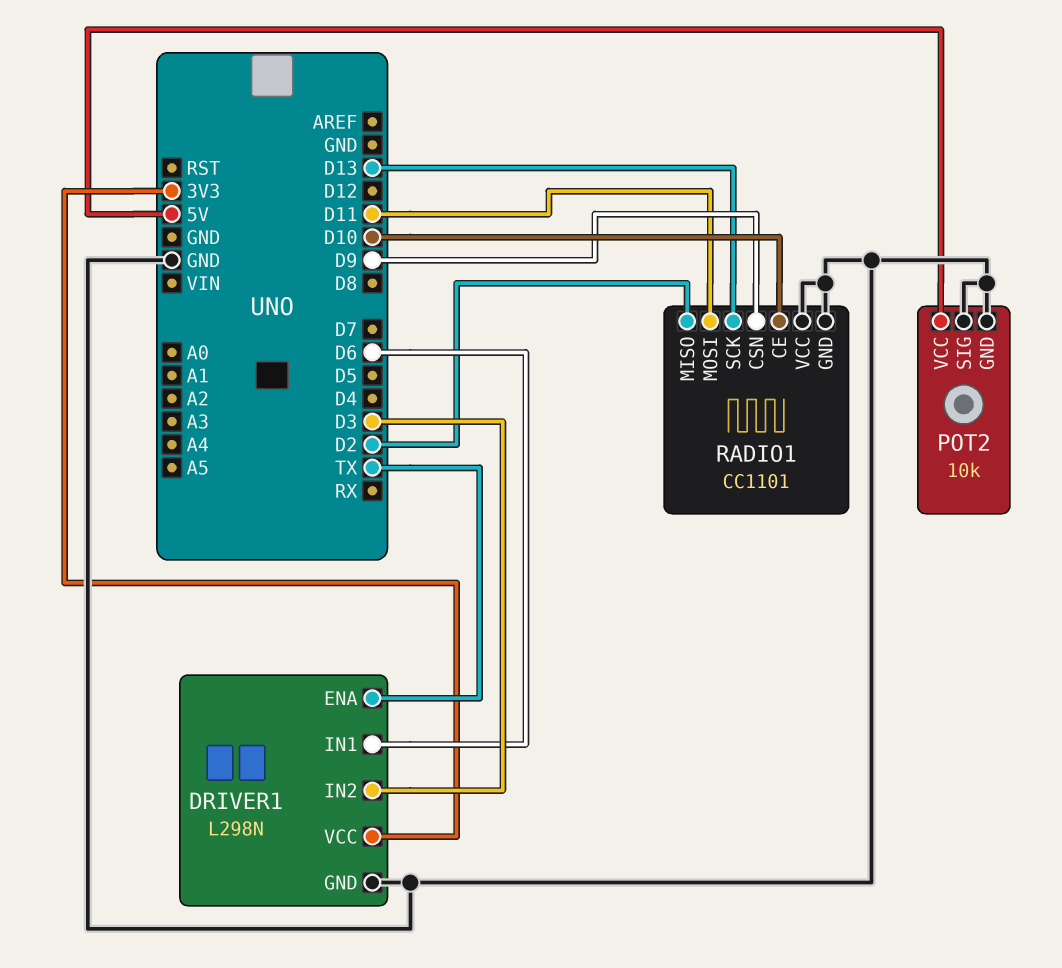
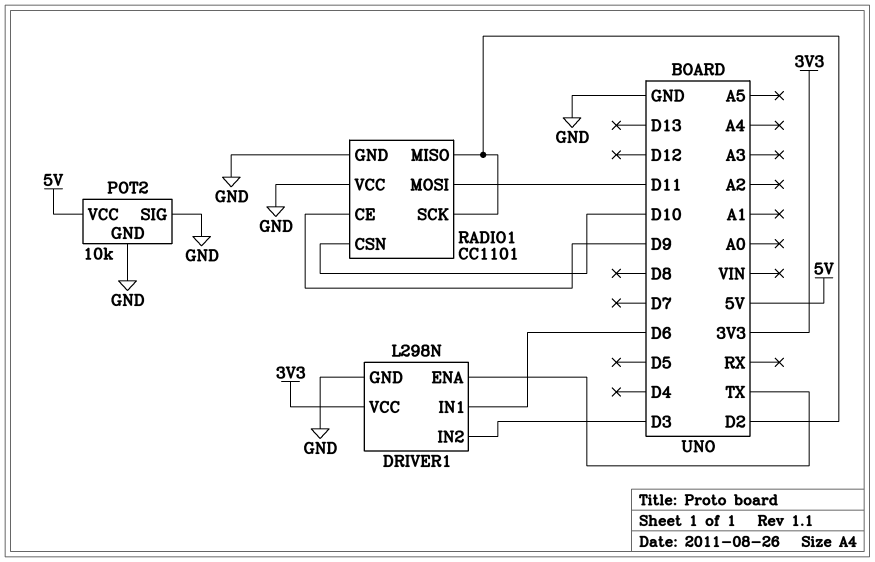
RADIO1 pin CE: D10 -> D9
RADIO1 pin CSN: D9 -> D10
RADIO1 pin SCK: D13 -> D2

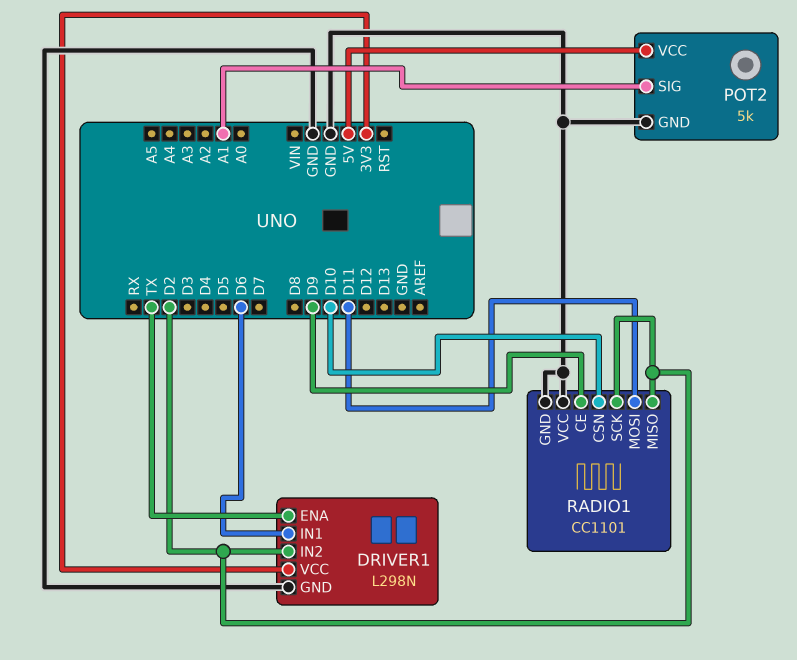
DRIVER1 pin IN2: D3 -> D2
POT2: 10k -> 5k
POT2 pin SIG: GND -> A1

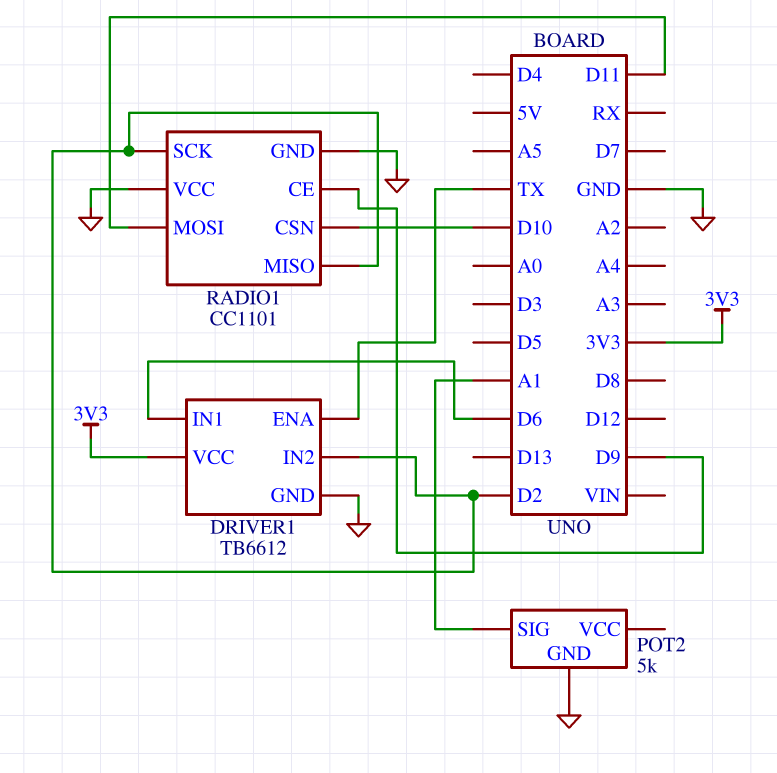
DRIVER1: L298N -> TB6612
POT2 pin VCC: 5V -> none

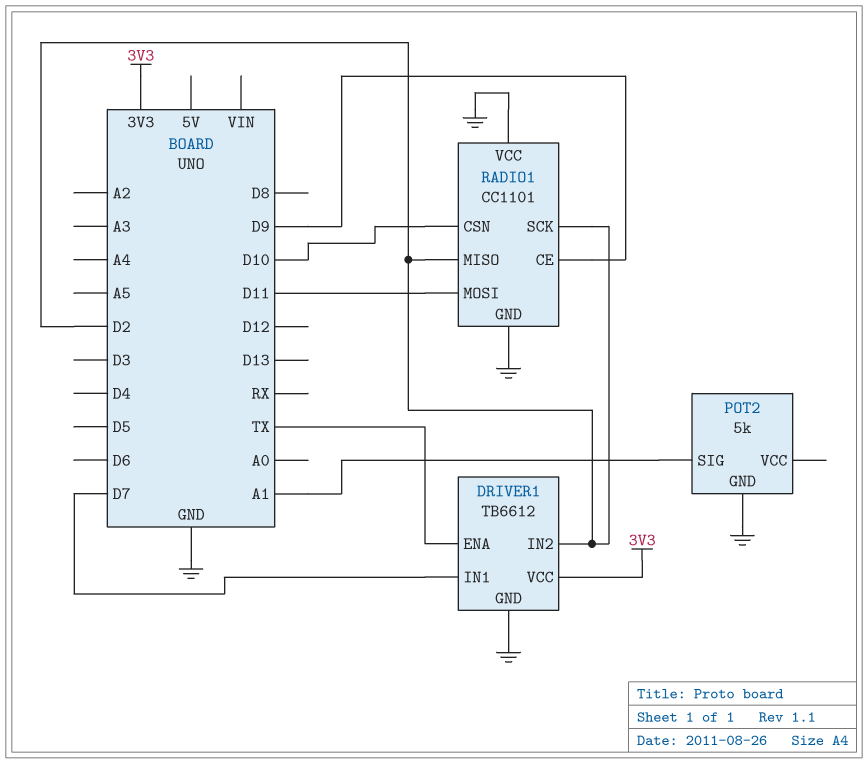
DRIVER1 pin IN1: D6 -> D7

